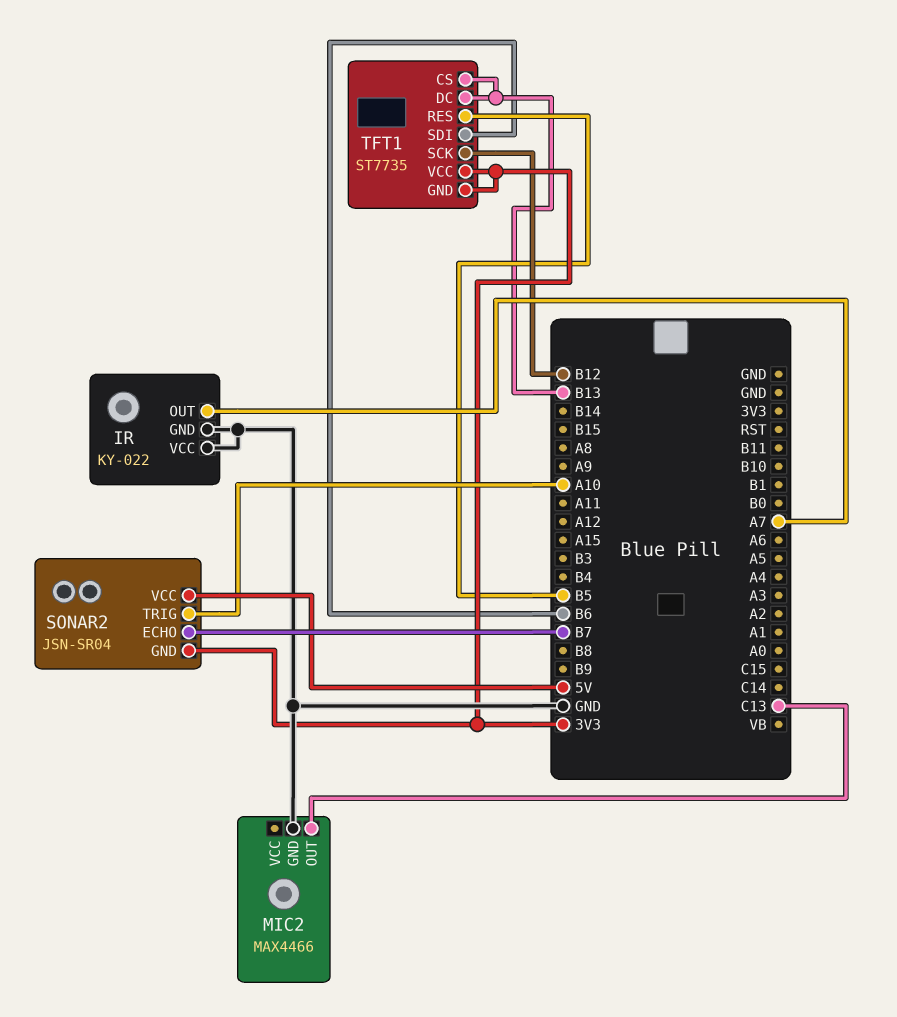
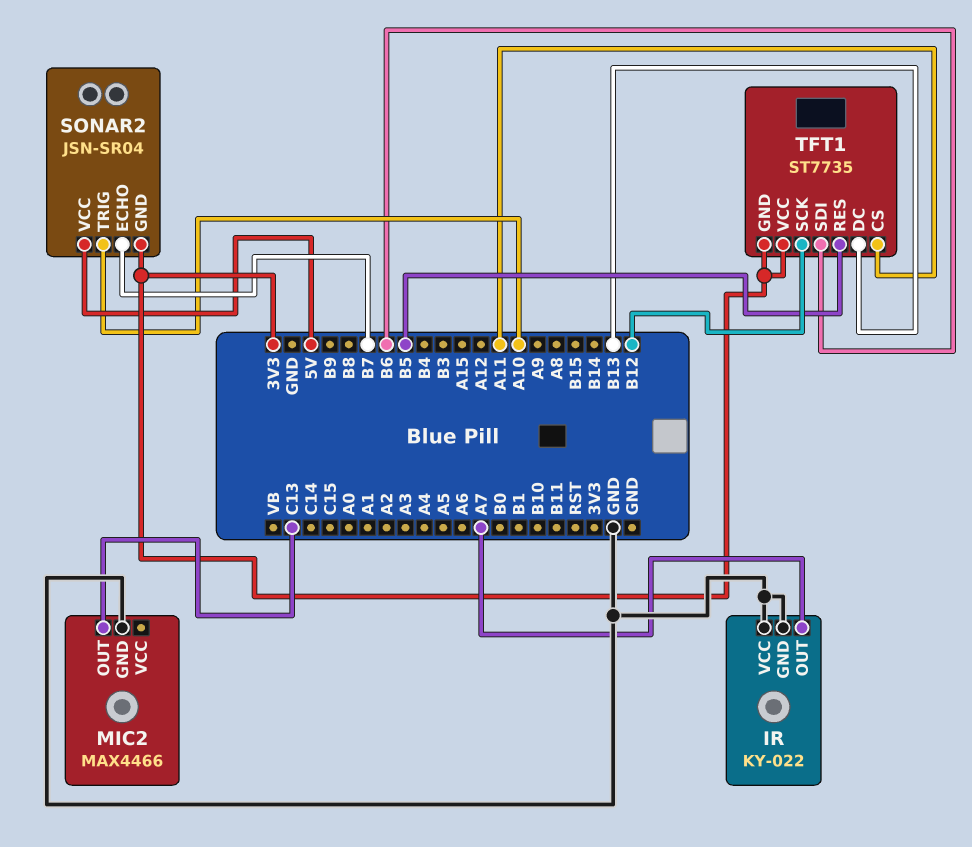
TFT1 pin CS: B13 -> A11

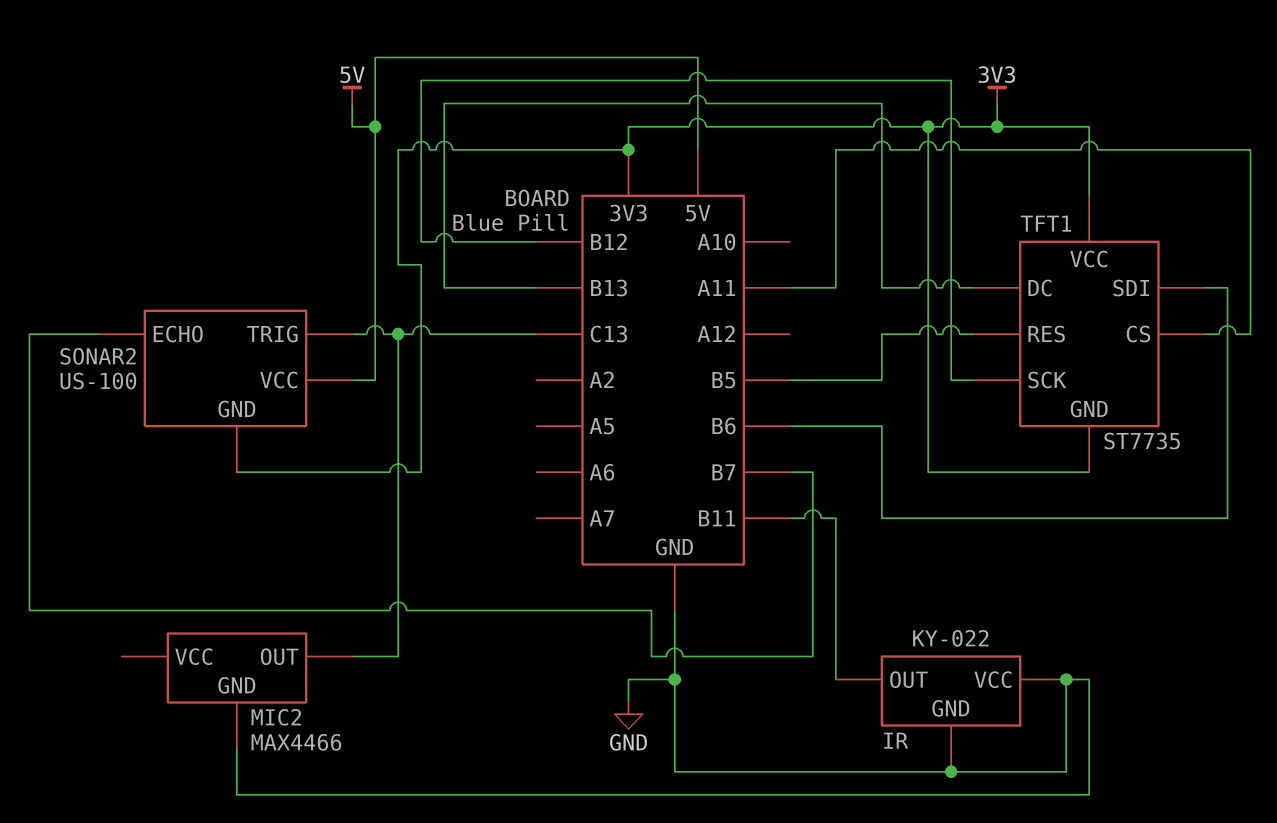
IR pin OUT: A7 -> B11
SONAR2: JSN-SR04 -> US-100
SONAR2 pin TRIG: A10 -> C13

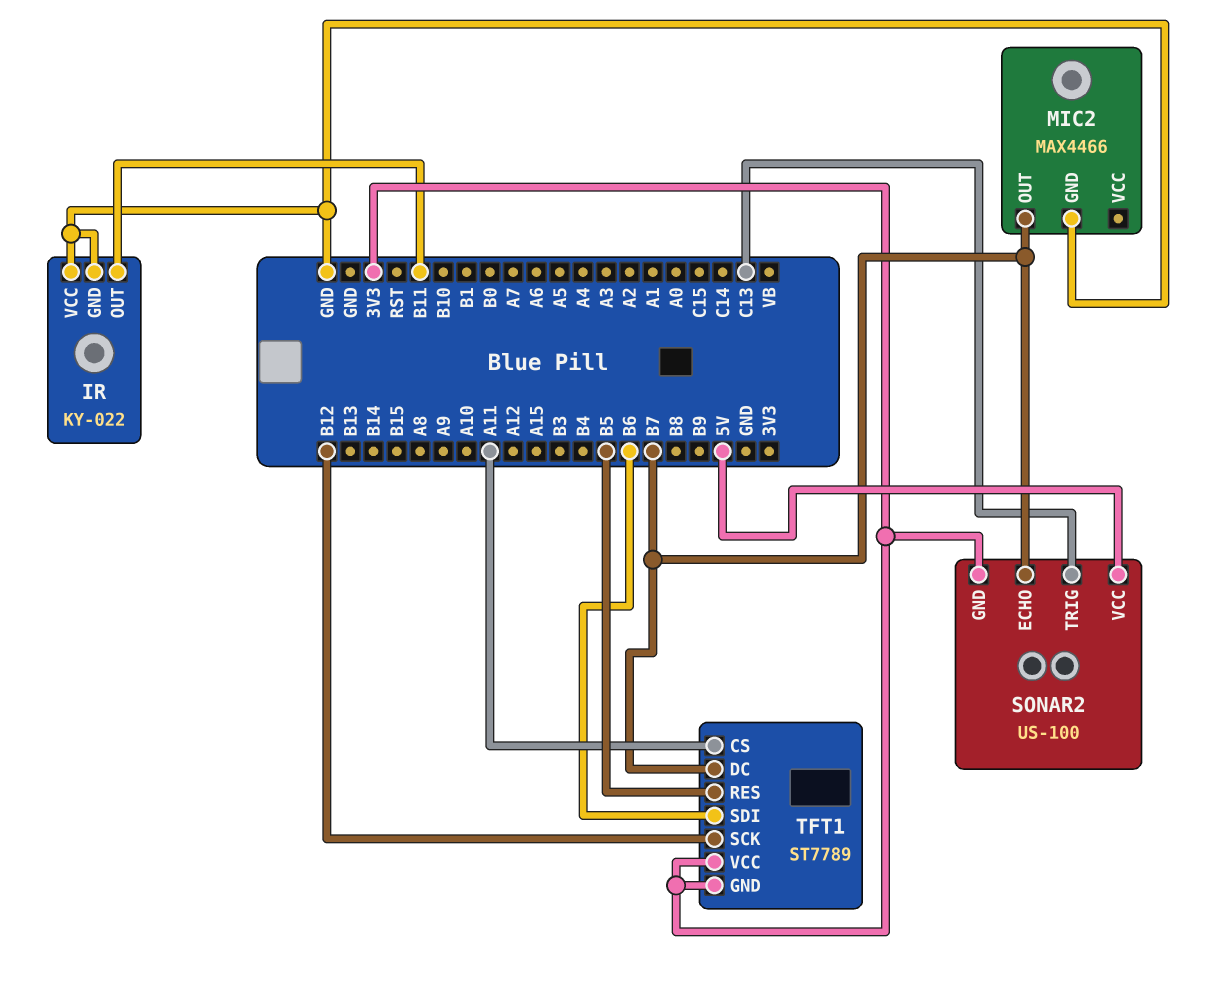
MIC2 pin OUT: C13 -> B7
TFT1: ST7735 -> ST7789
TFT1 pin DC: B13 -> B7

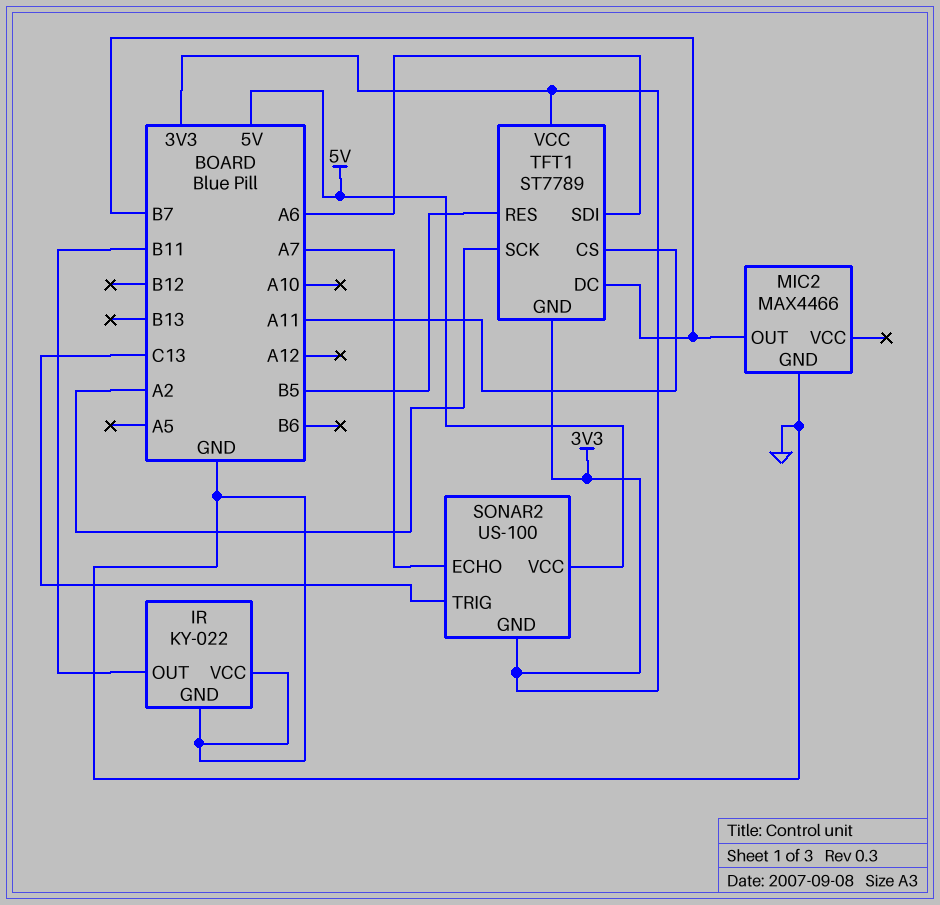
SONAR2 pin ECHO: B7 -> A7
TFT1 pin SCK: B12 -> A2
TFT1 pin SDI: B6 -> A6

